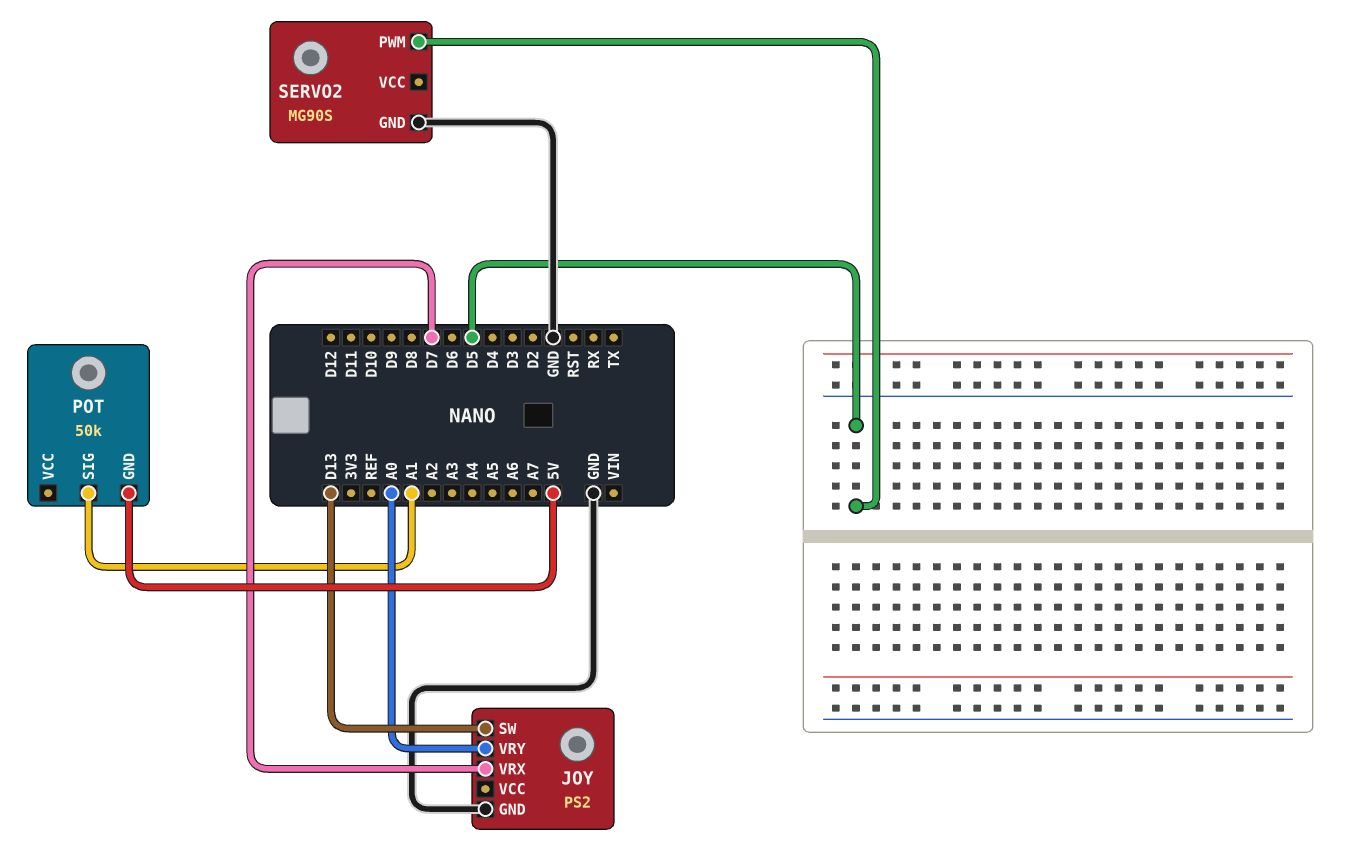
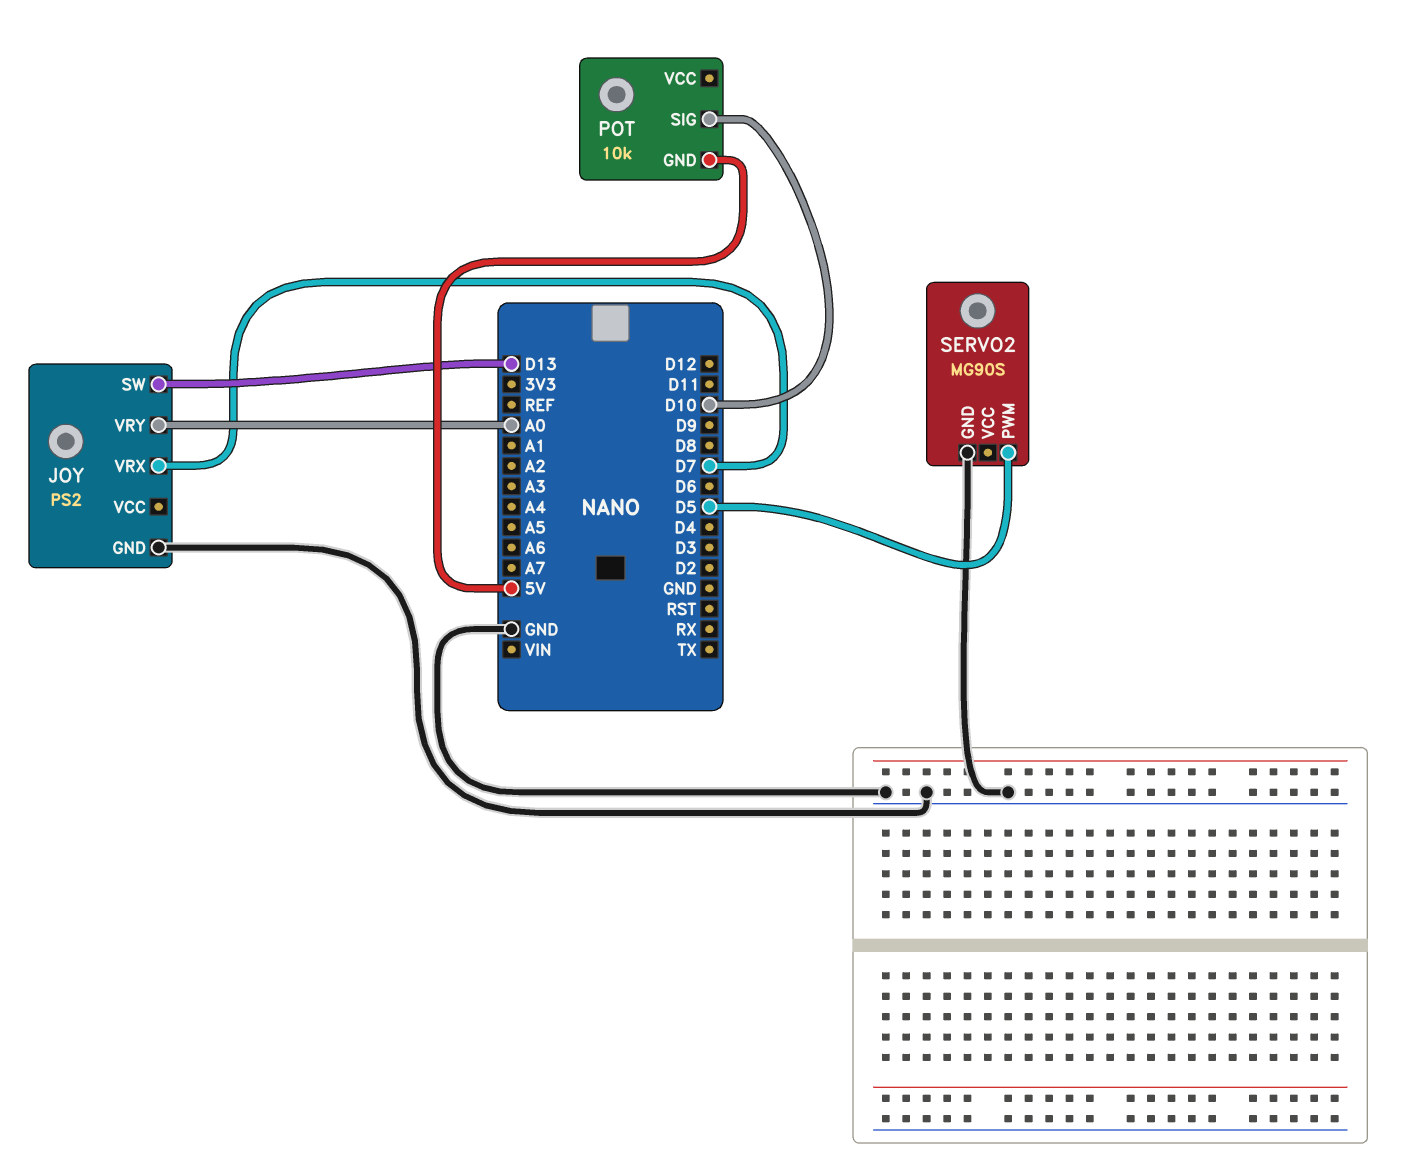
POT: 50k -> 10k
POT pin SIG: A1 -> D10

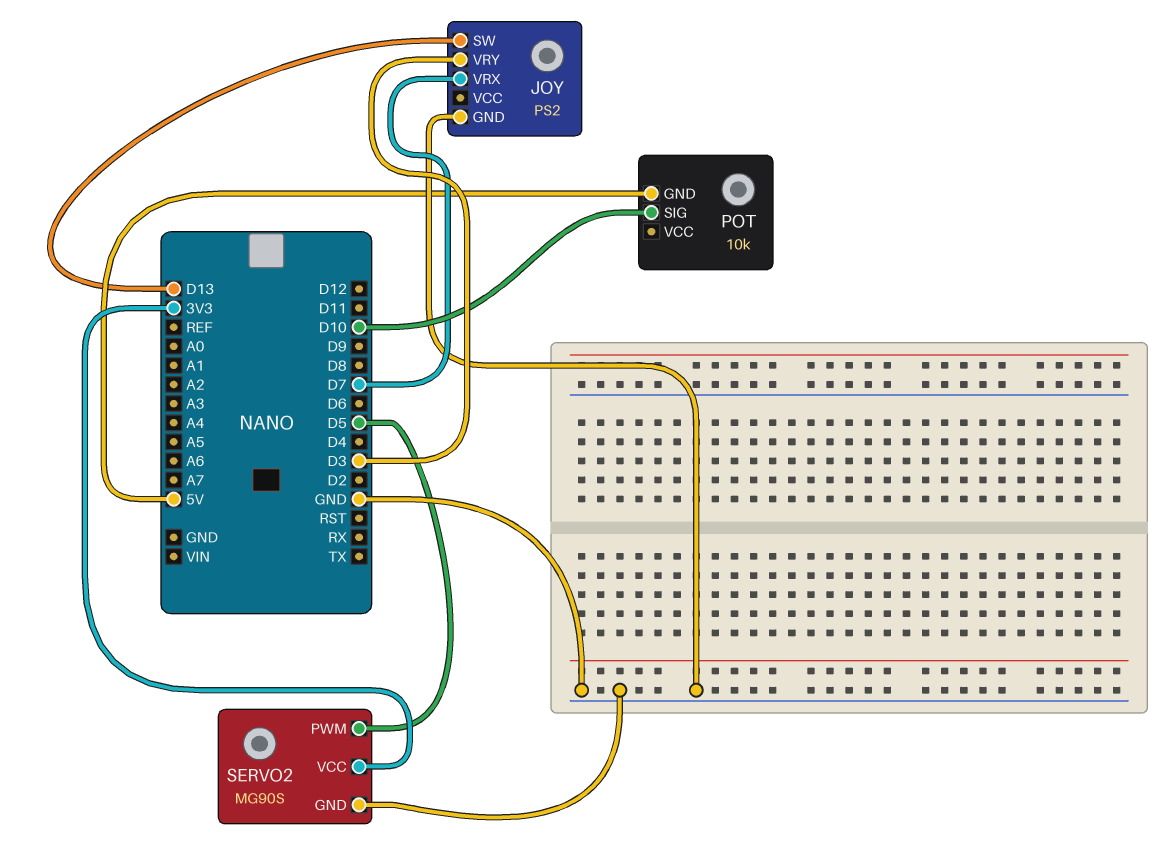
JOY pin VRY: A0 -> D3
SERVO2 pin VCC: none -> 3V3

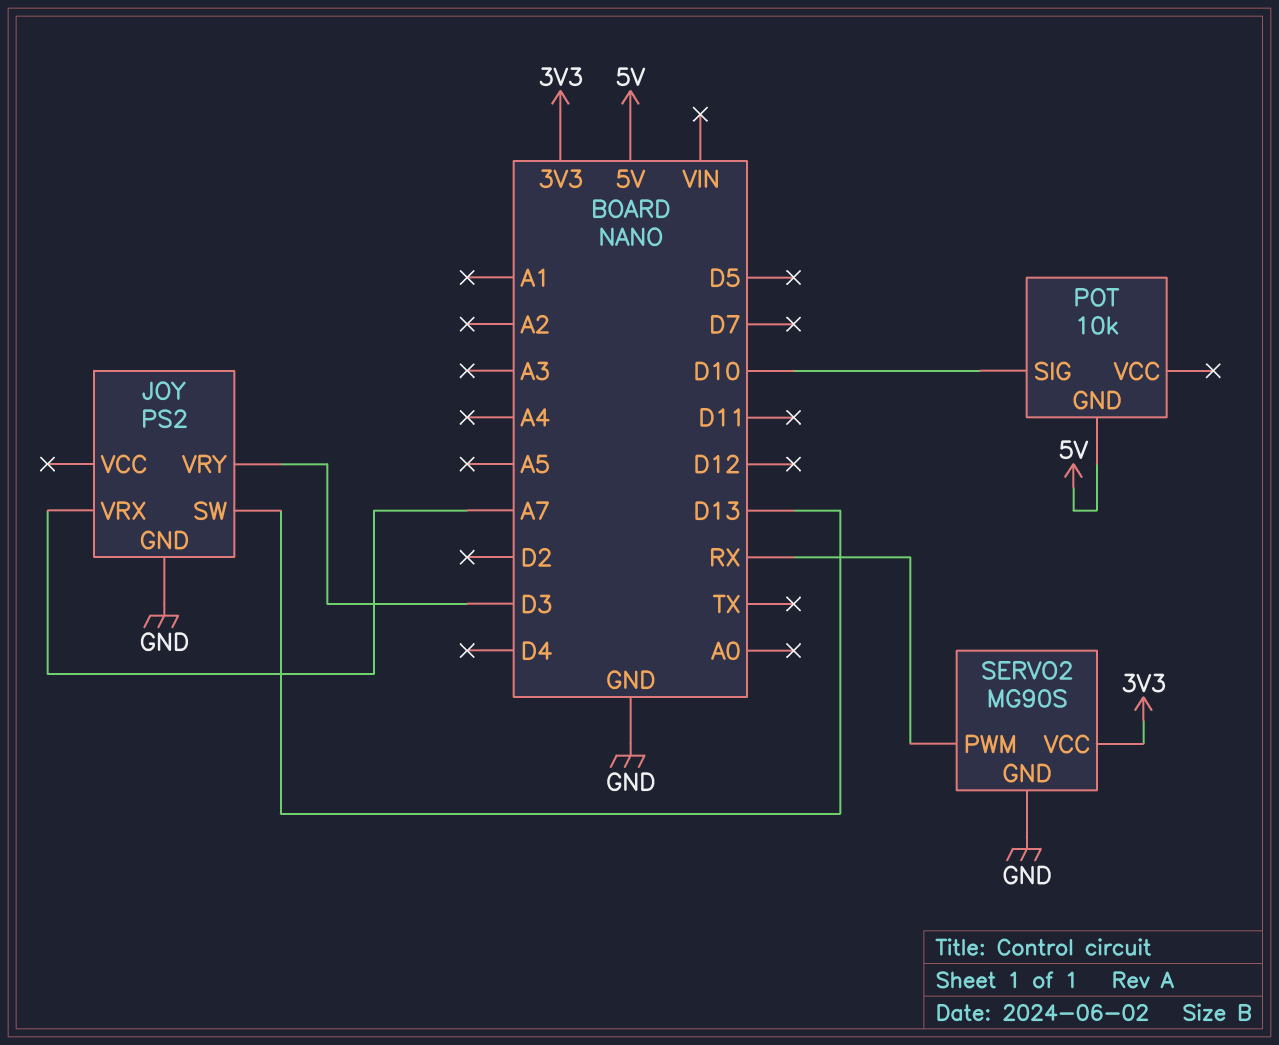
JOY pin VRX: D7 -> A7
SERVO2 pin PWM: D5 -> RX

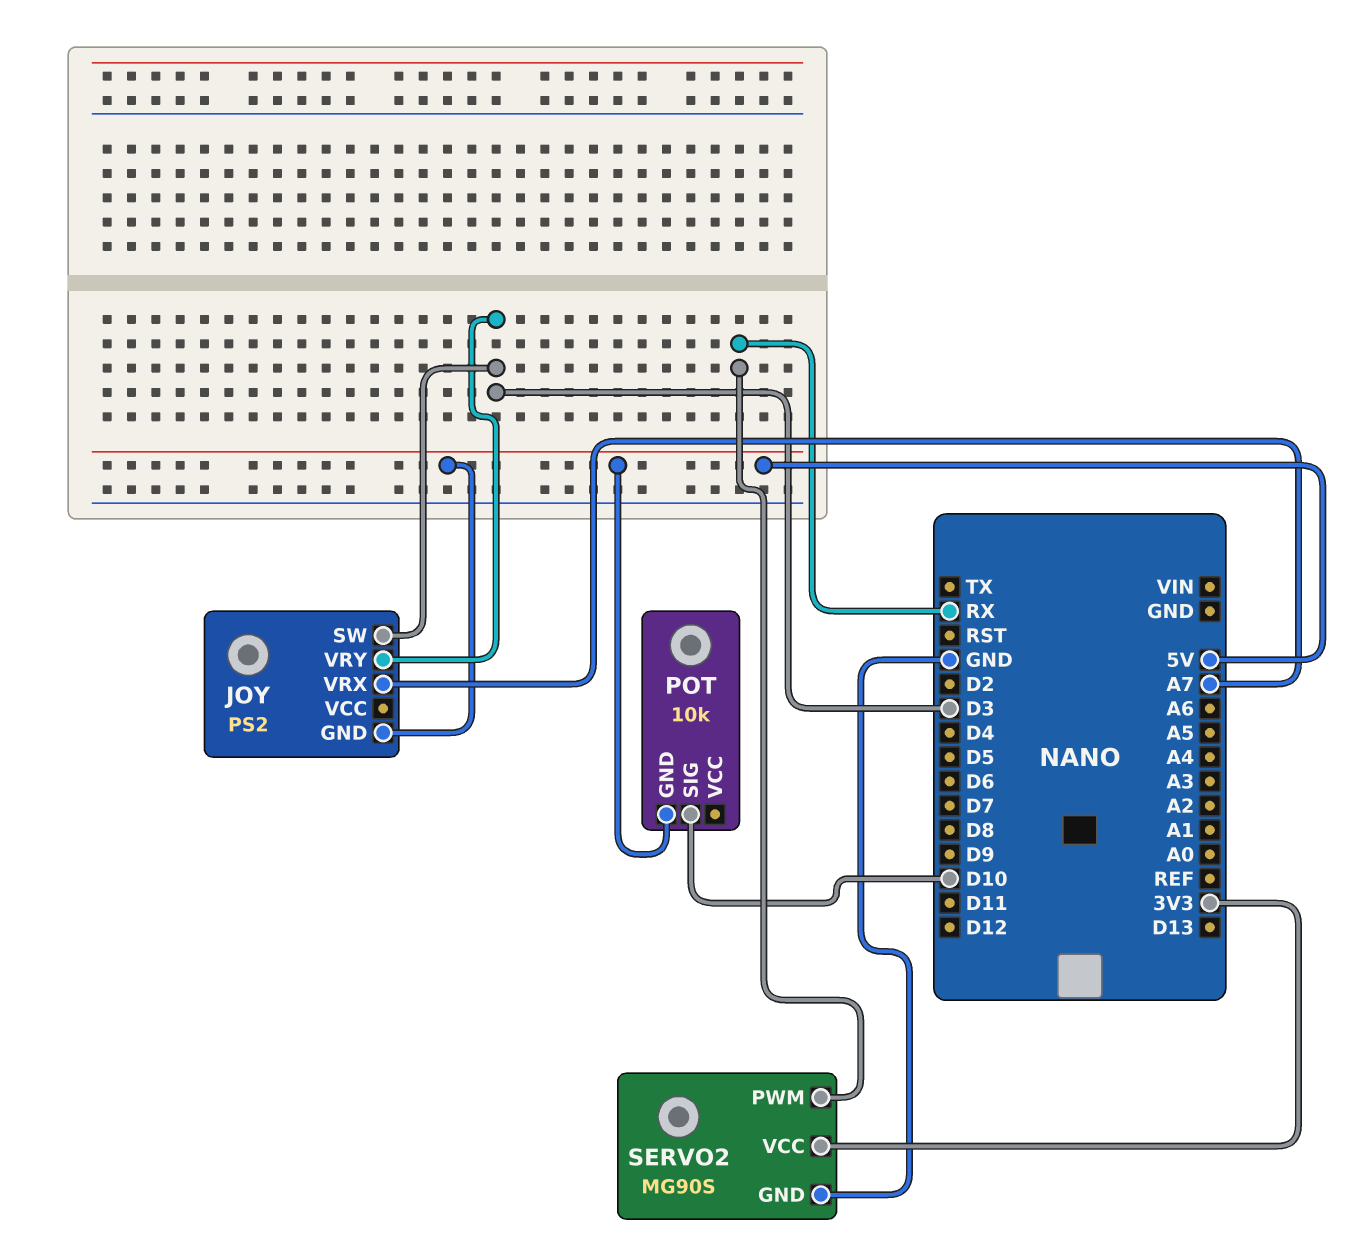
JOY pin GND: GND -> 5V
JOY pin SW: D13 -> D3

